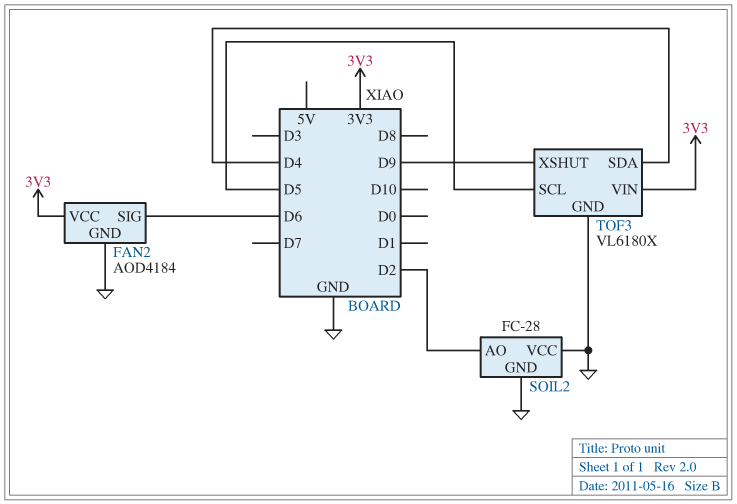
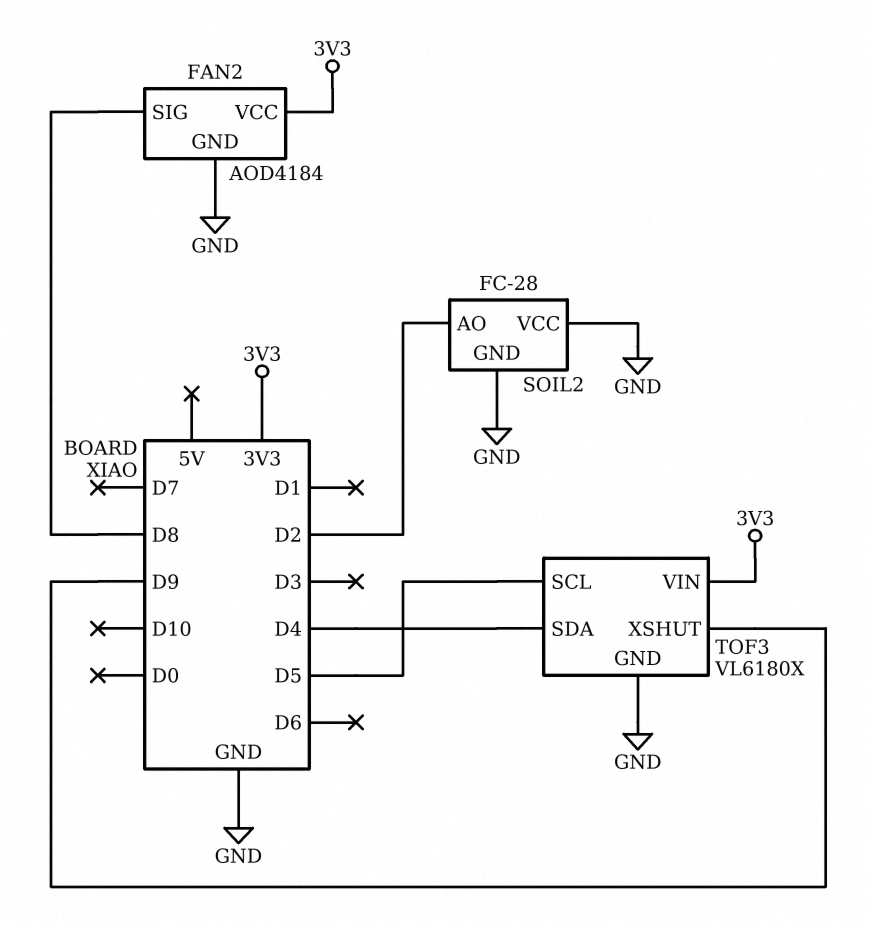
FAN2 pin SIG: D6 -> D8

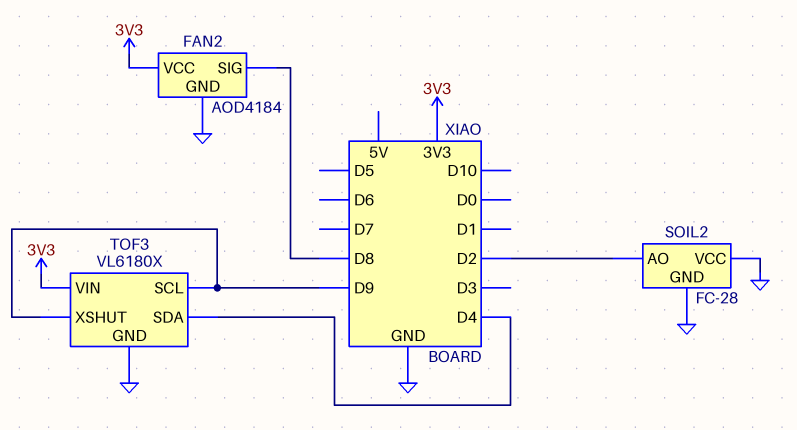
TOF3 pin SCL: D5 -> D9

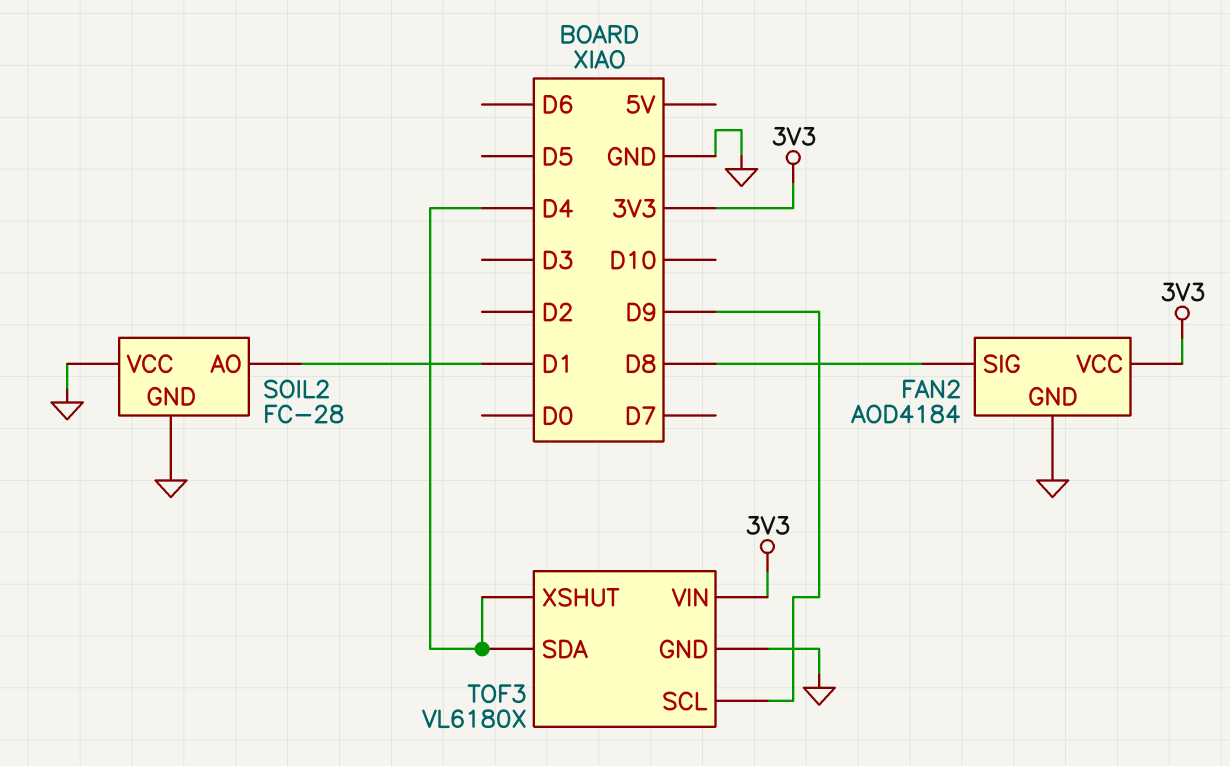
SOIL2 pin AO: D2 -> D1
TOF3 pin XSHUT: D9 -> D4

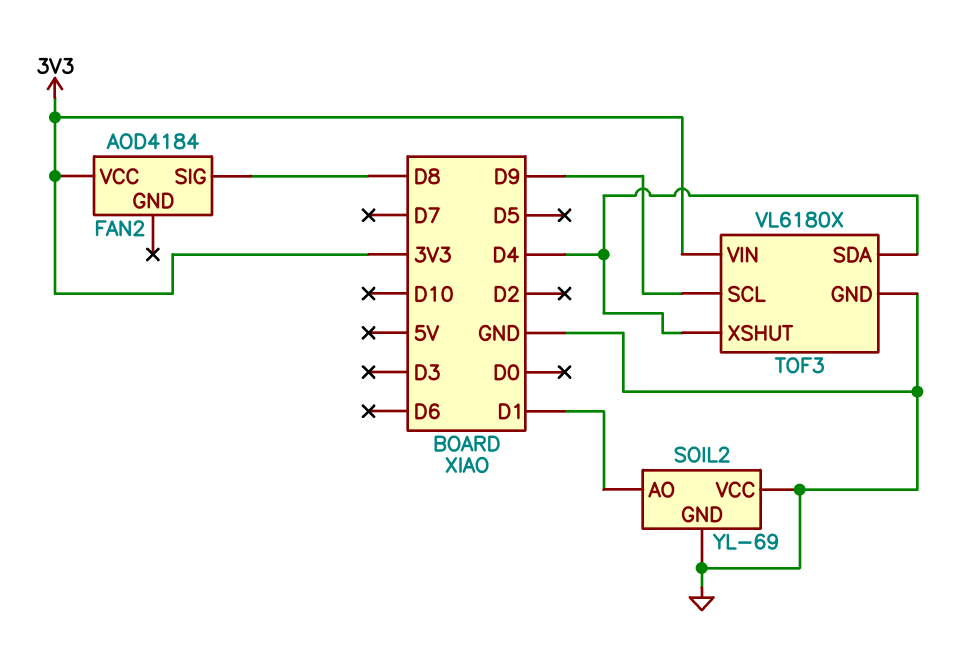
FAN2 pin GND: GND -> none
SOIL2: FC-28 -> YL-69

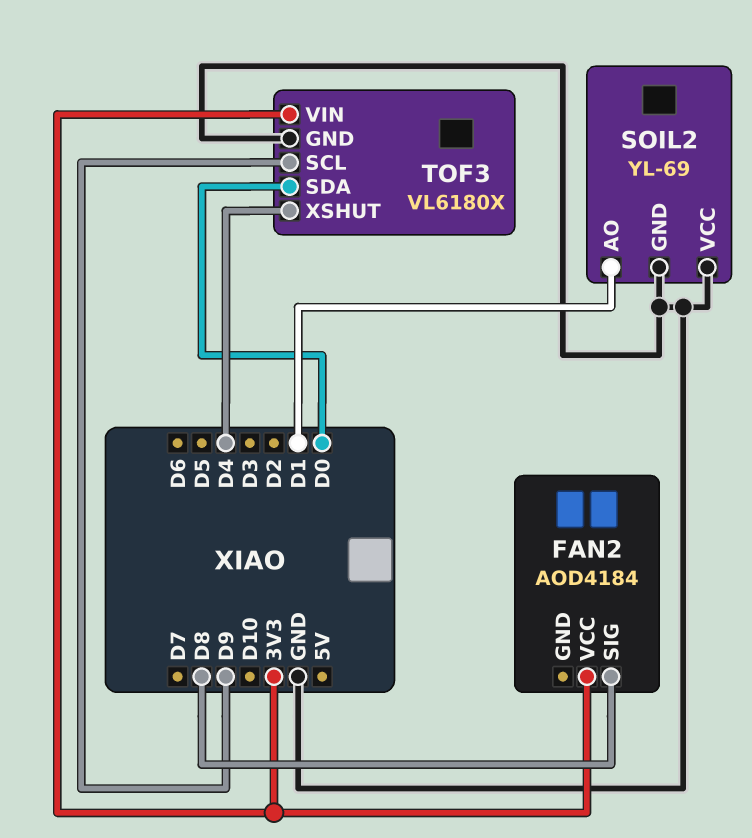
TOF3 pin SDA: D4 -> D0

